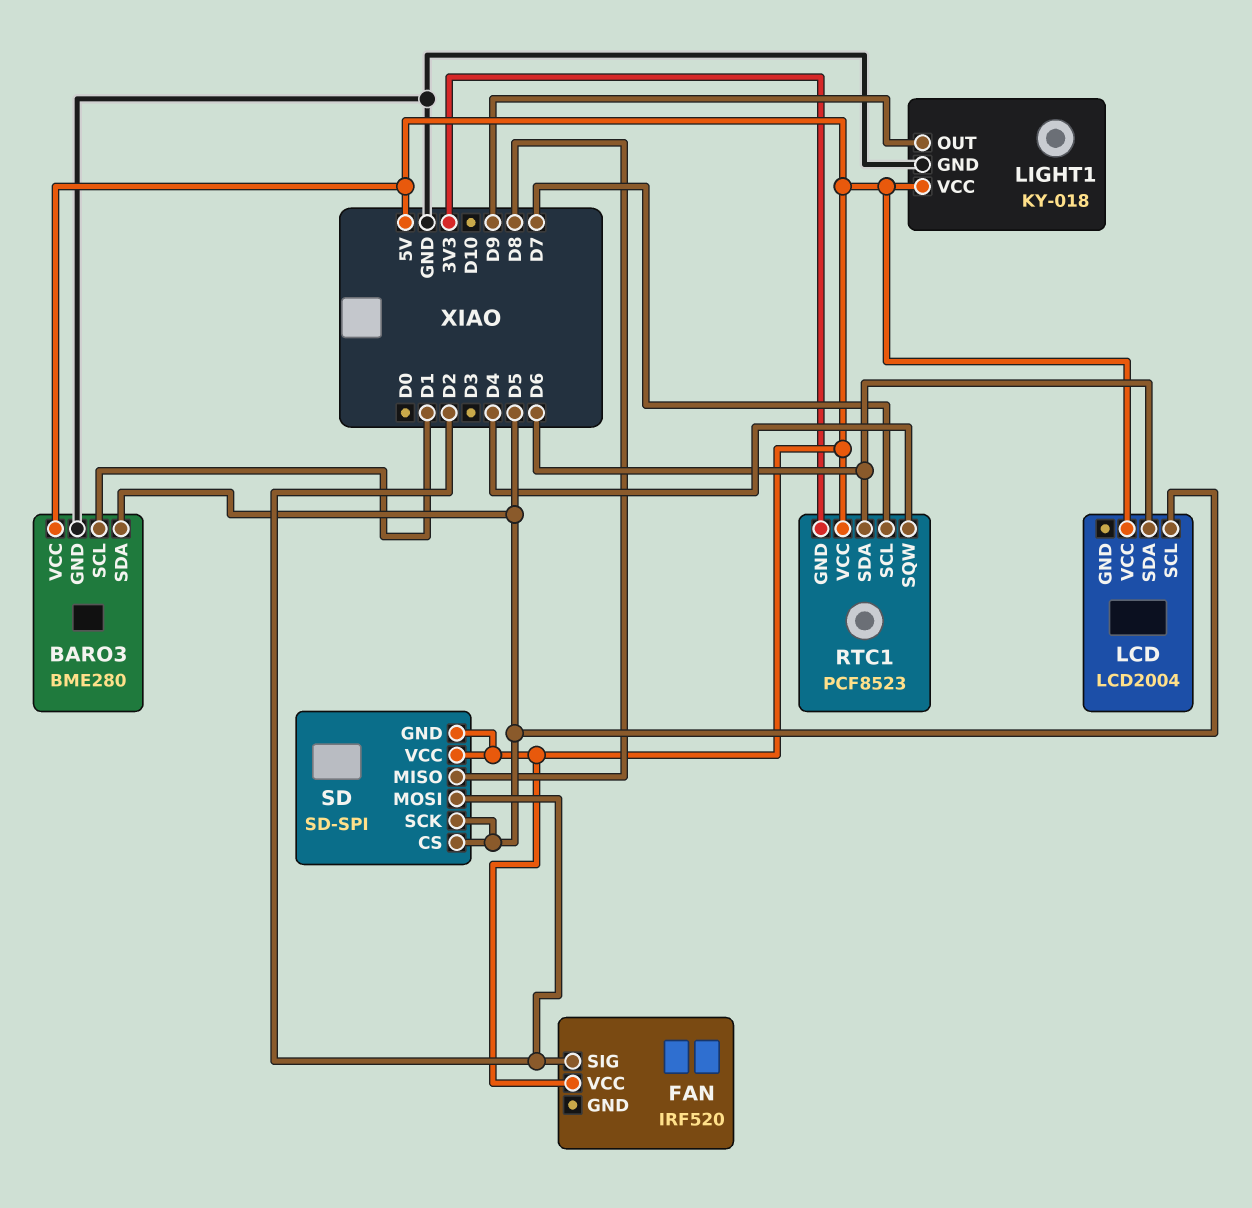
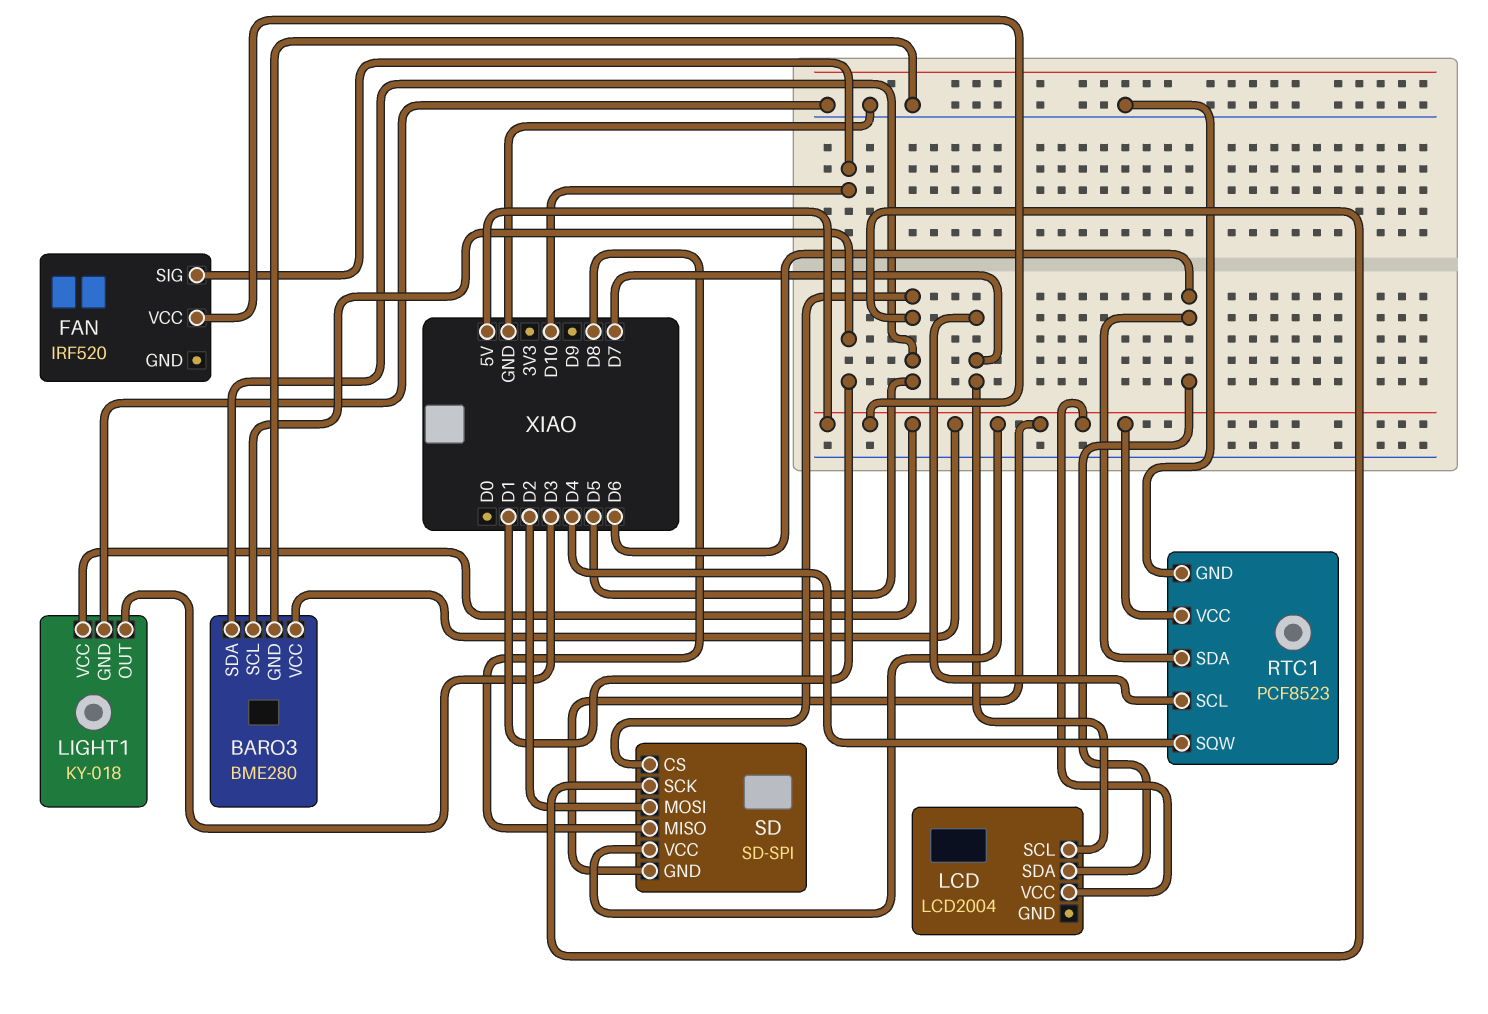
FAN pin SIG: D2 -> D10
LCD pin SCL: D5 -> D7
LIGHT1 pin OUT: D9 -> D3
RTC1 pin GND: 3V3 -> GND

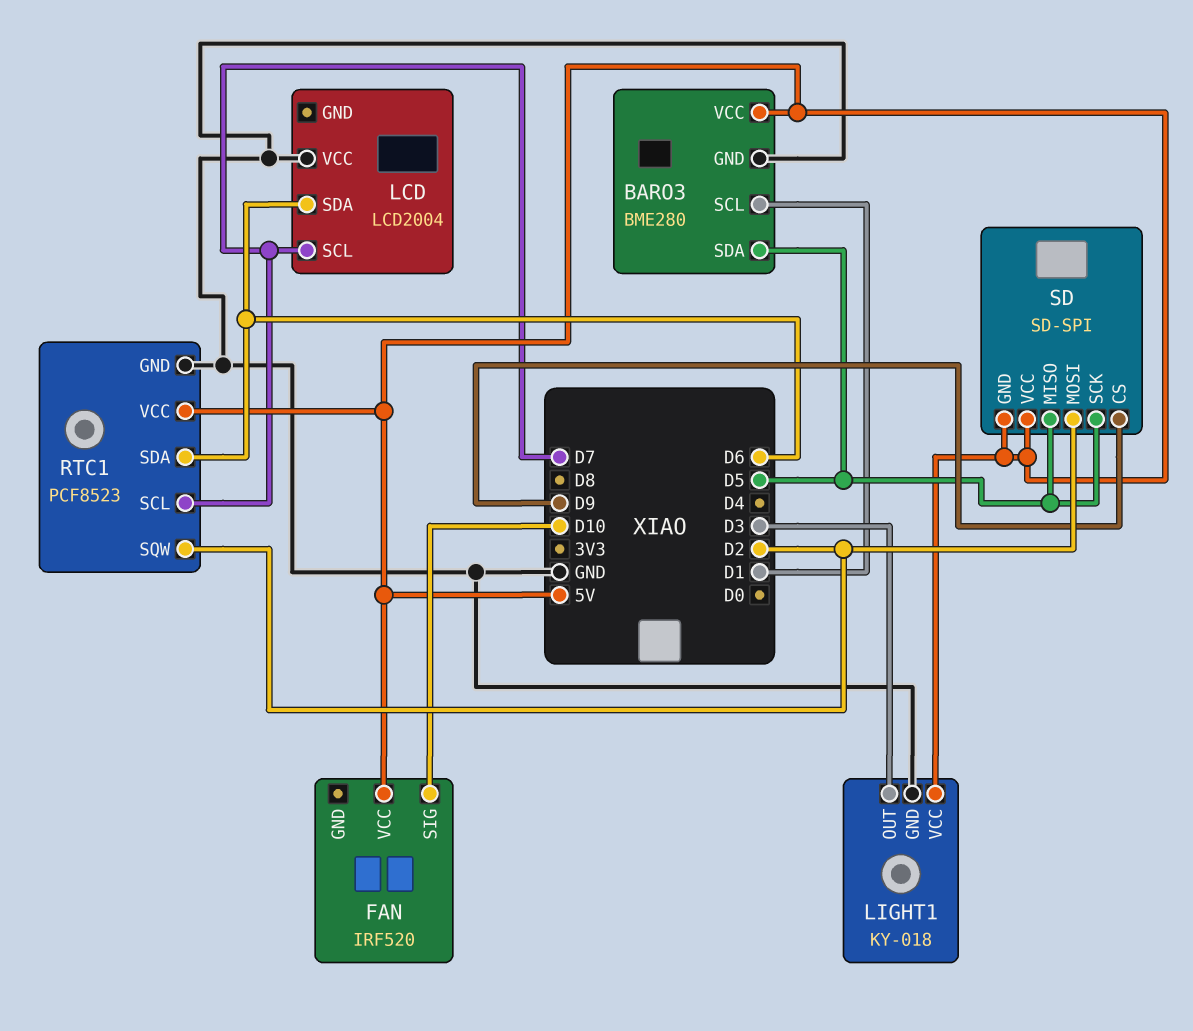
LCD pin VCC: 5V -> GND
RTC1 pin SQW: D4 -> D2
SD pin CS: D5 -> D9
SD pin MISO: D8 -> D5

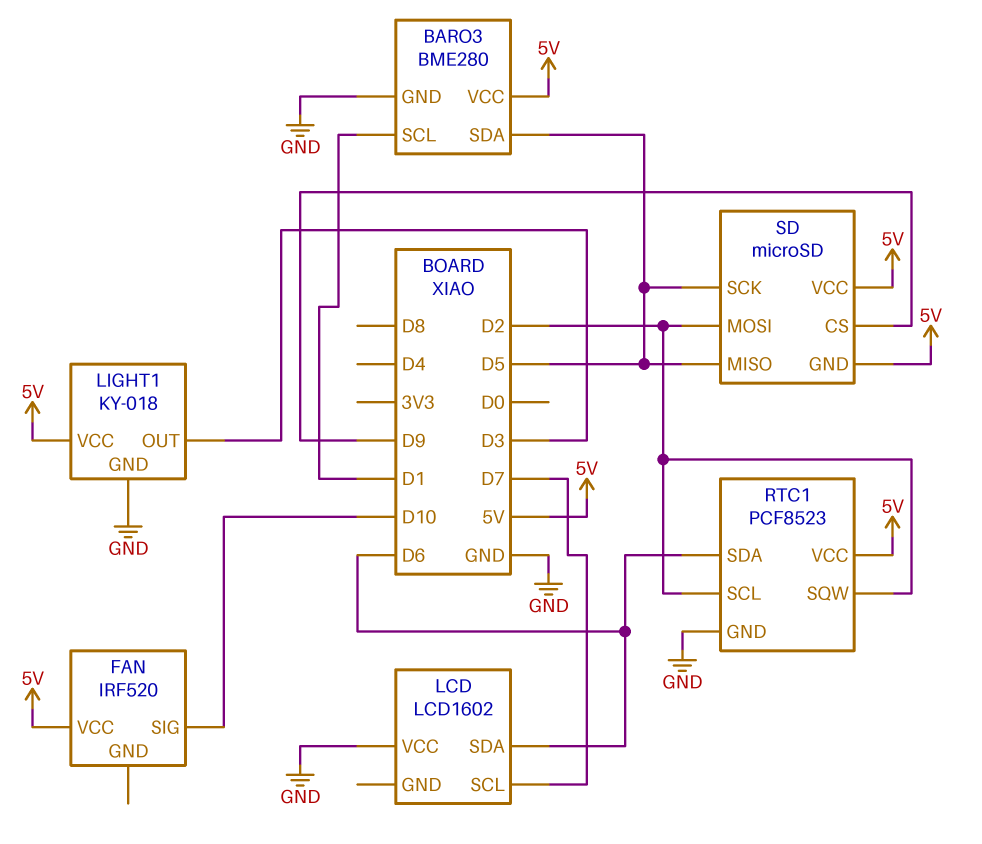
LCD: LCD2004 -> LCD1602
RTC1 pin SCL: D7 -> D2
SD: SD-SPI -> microSD

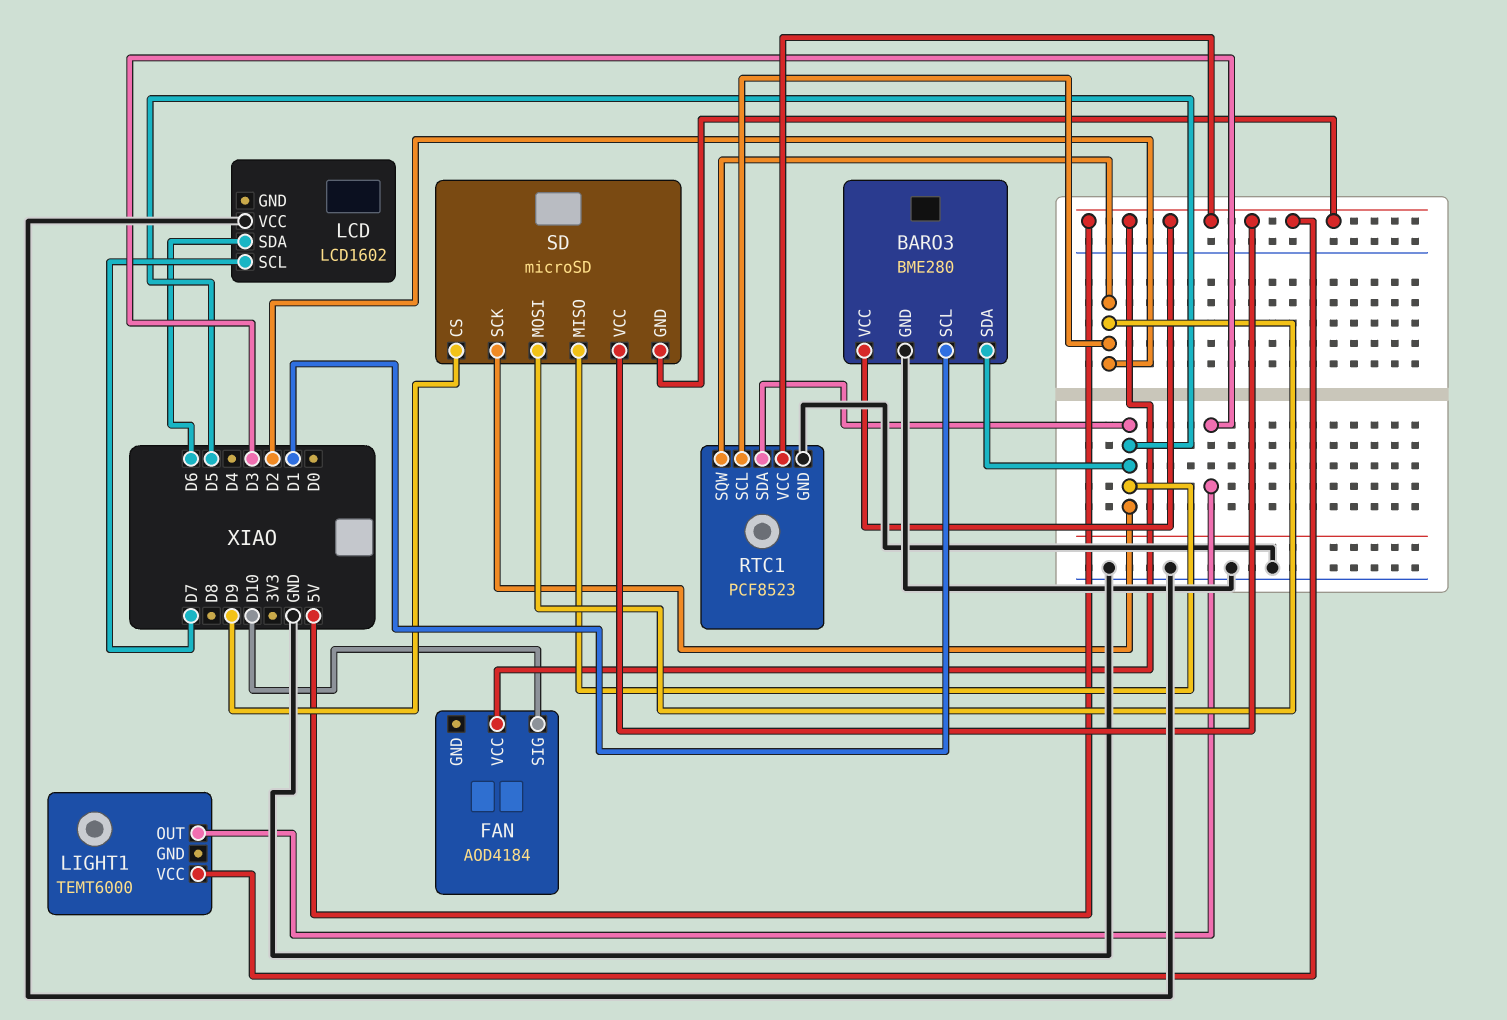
FAN: IRF520 -> AOD4184
LIGHT1: KY-018 -> TEMT6000
LIGHT1 pin GND: GND -> none
RTC1 pin SDA: D6 -> D5

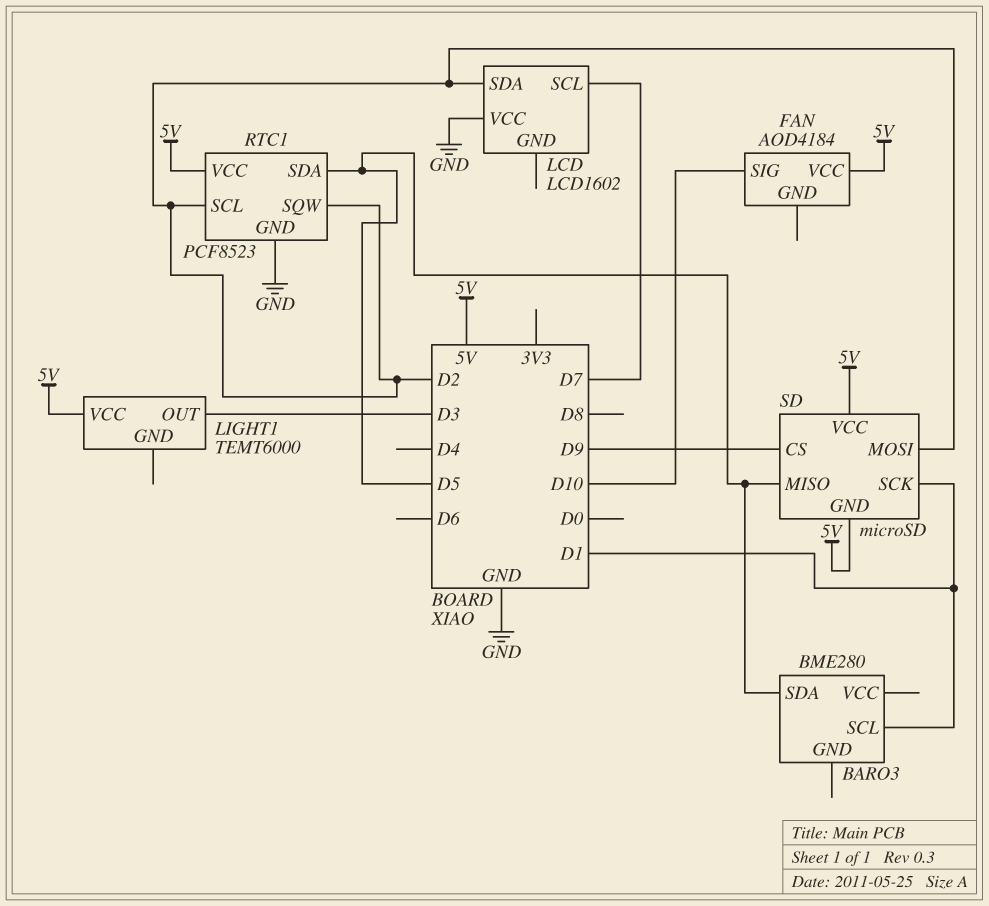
BARO3 pin GND: GND -> none
BARO3 pin VCC: 5V -> none
LCD pin SDA: D6 -> D2
SD pin SCK: D5 -> D1

